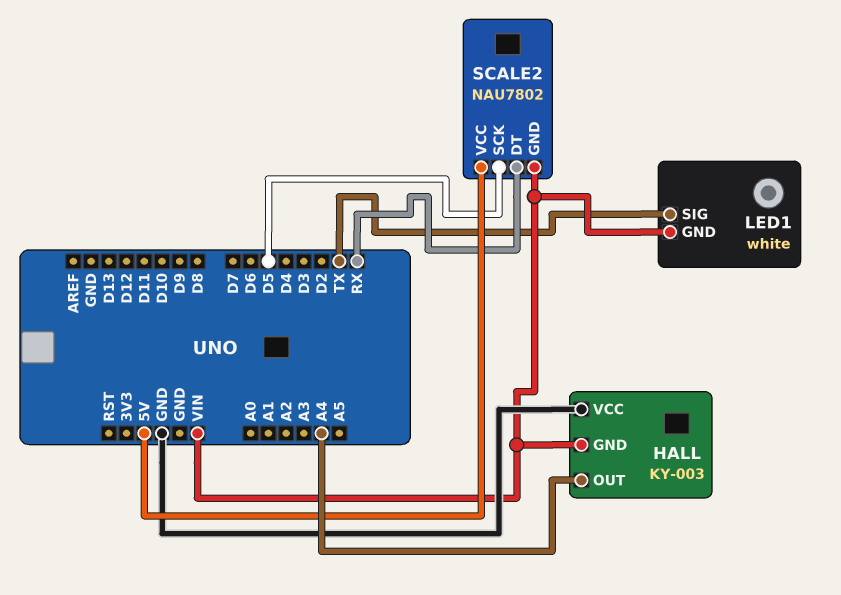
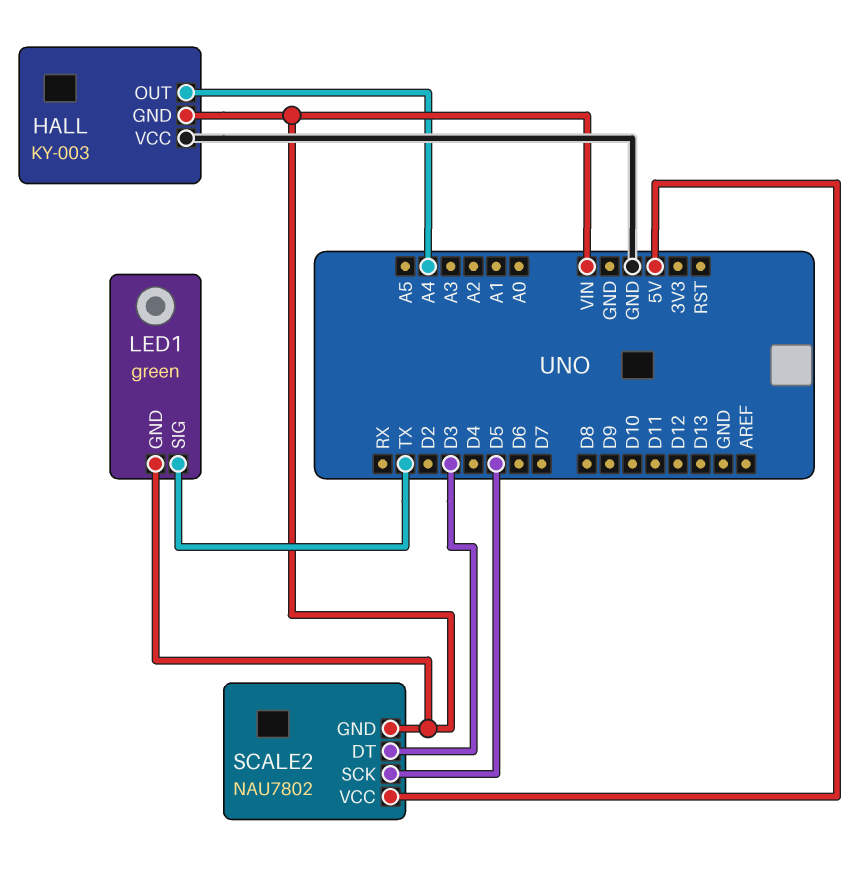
LED1: white -> green
SCALE2 pin DT: RX -> D3

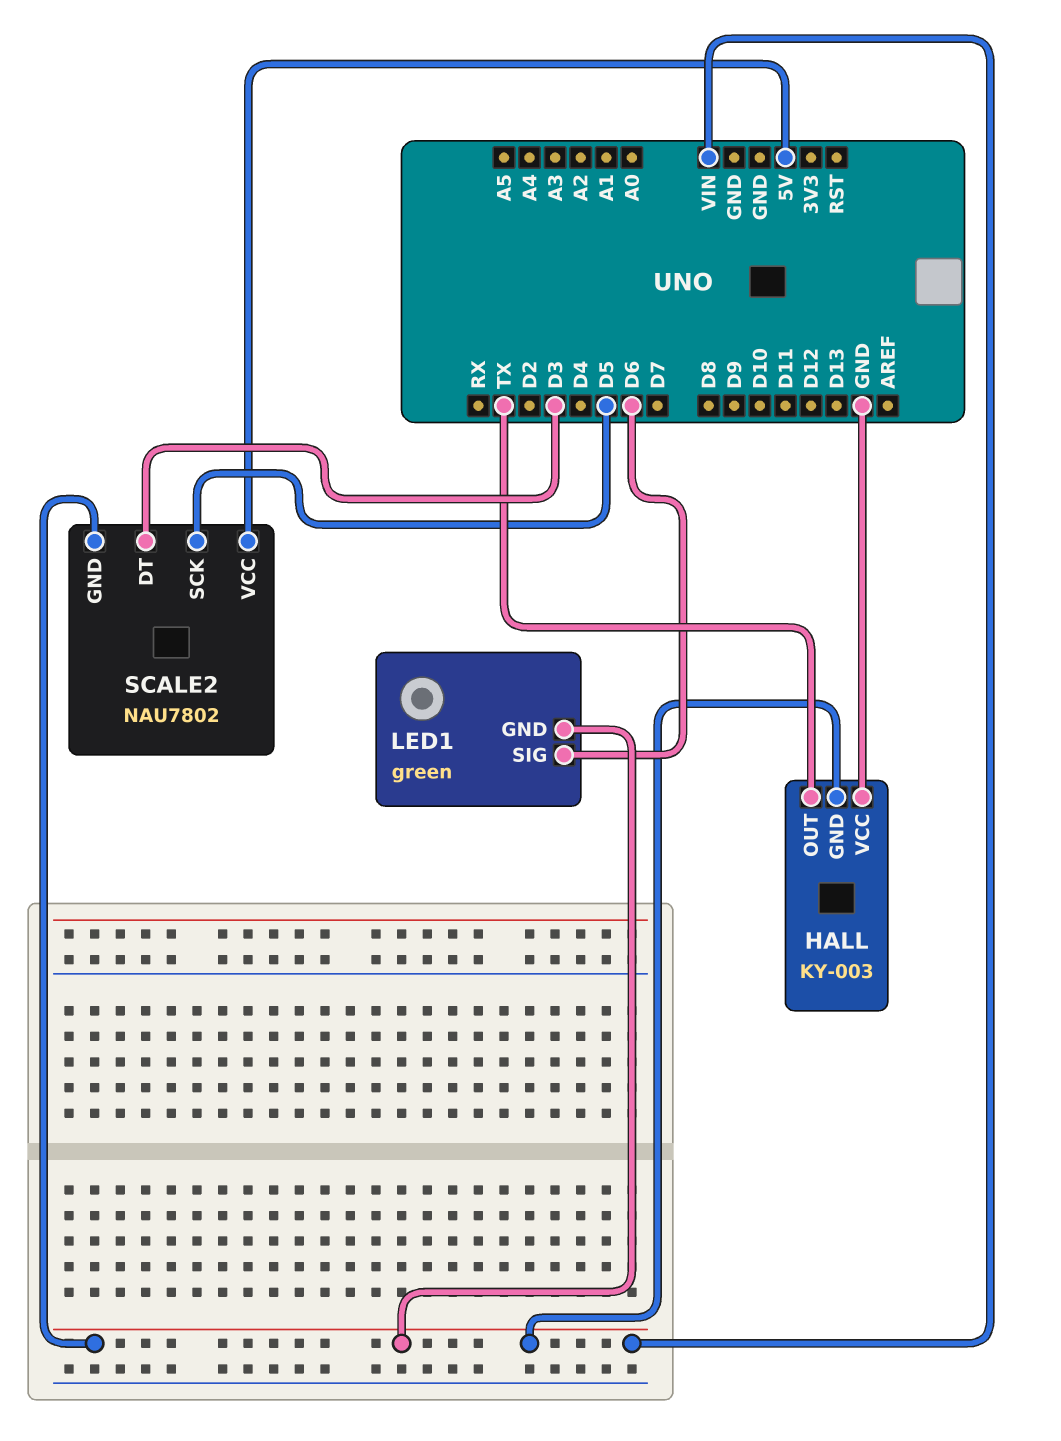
HALL pin OUT: A4 -> TX
LED1 pin SIG: TX -> D6

